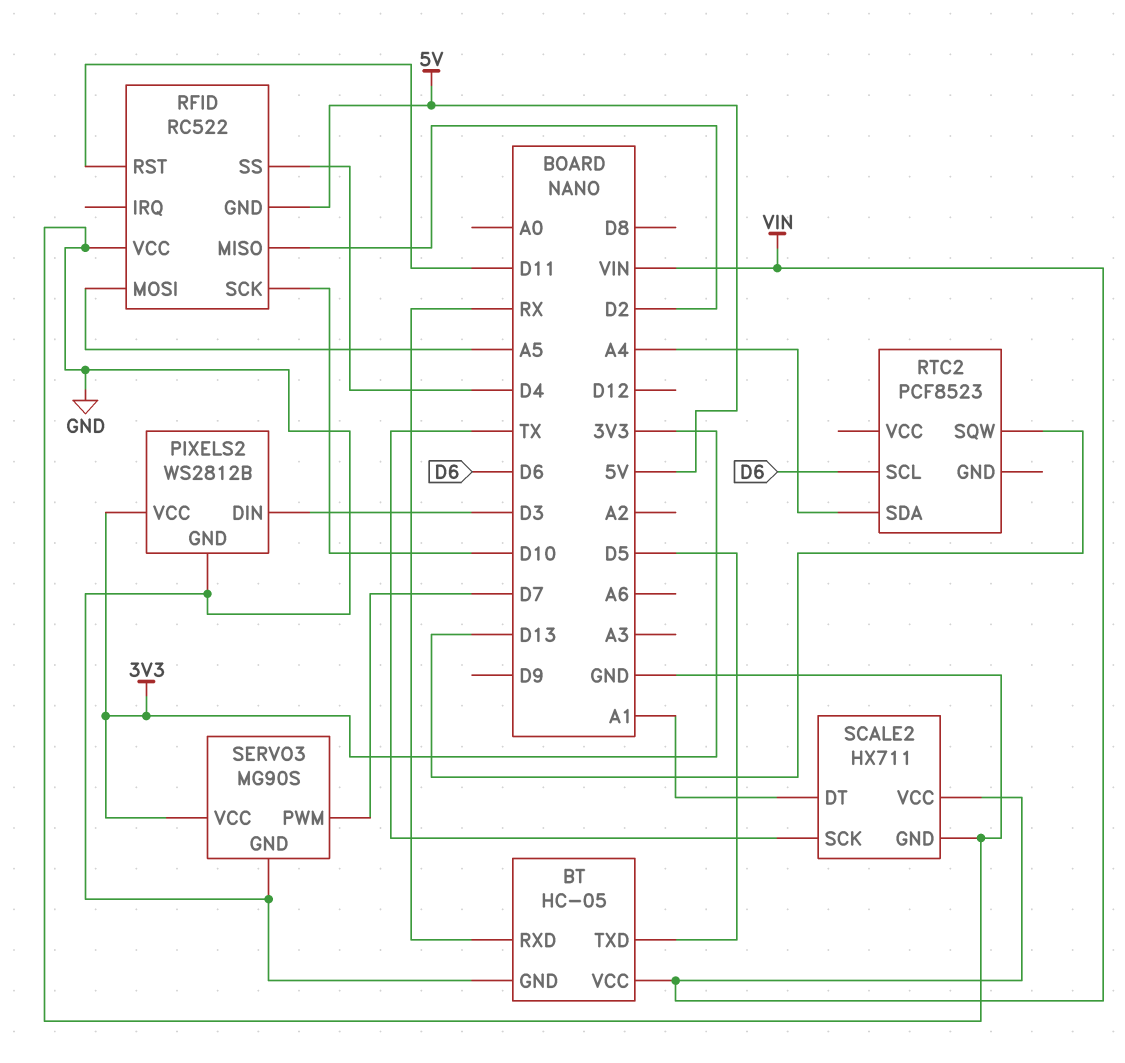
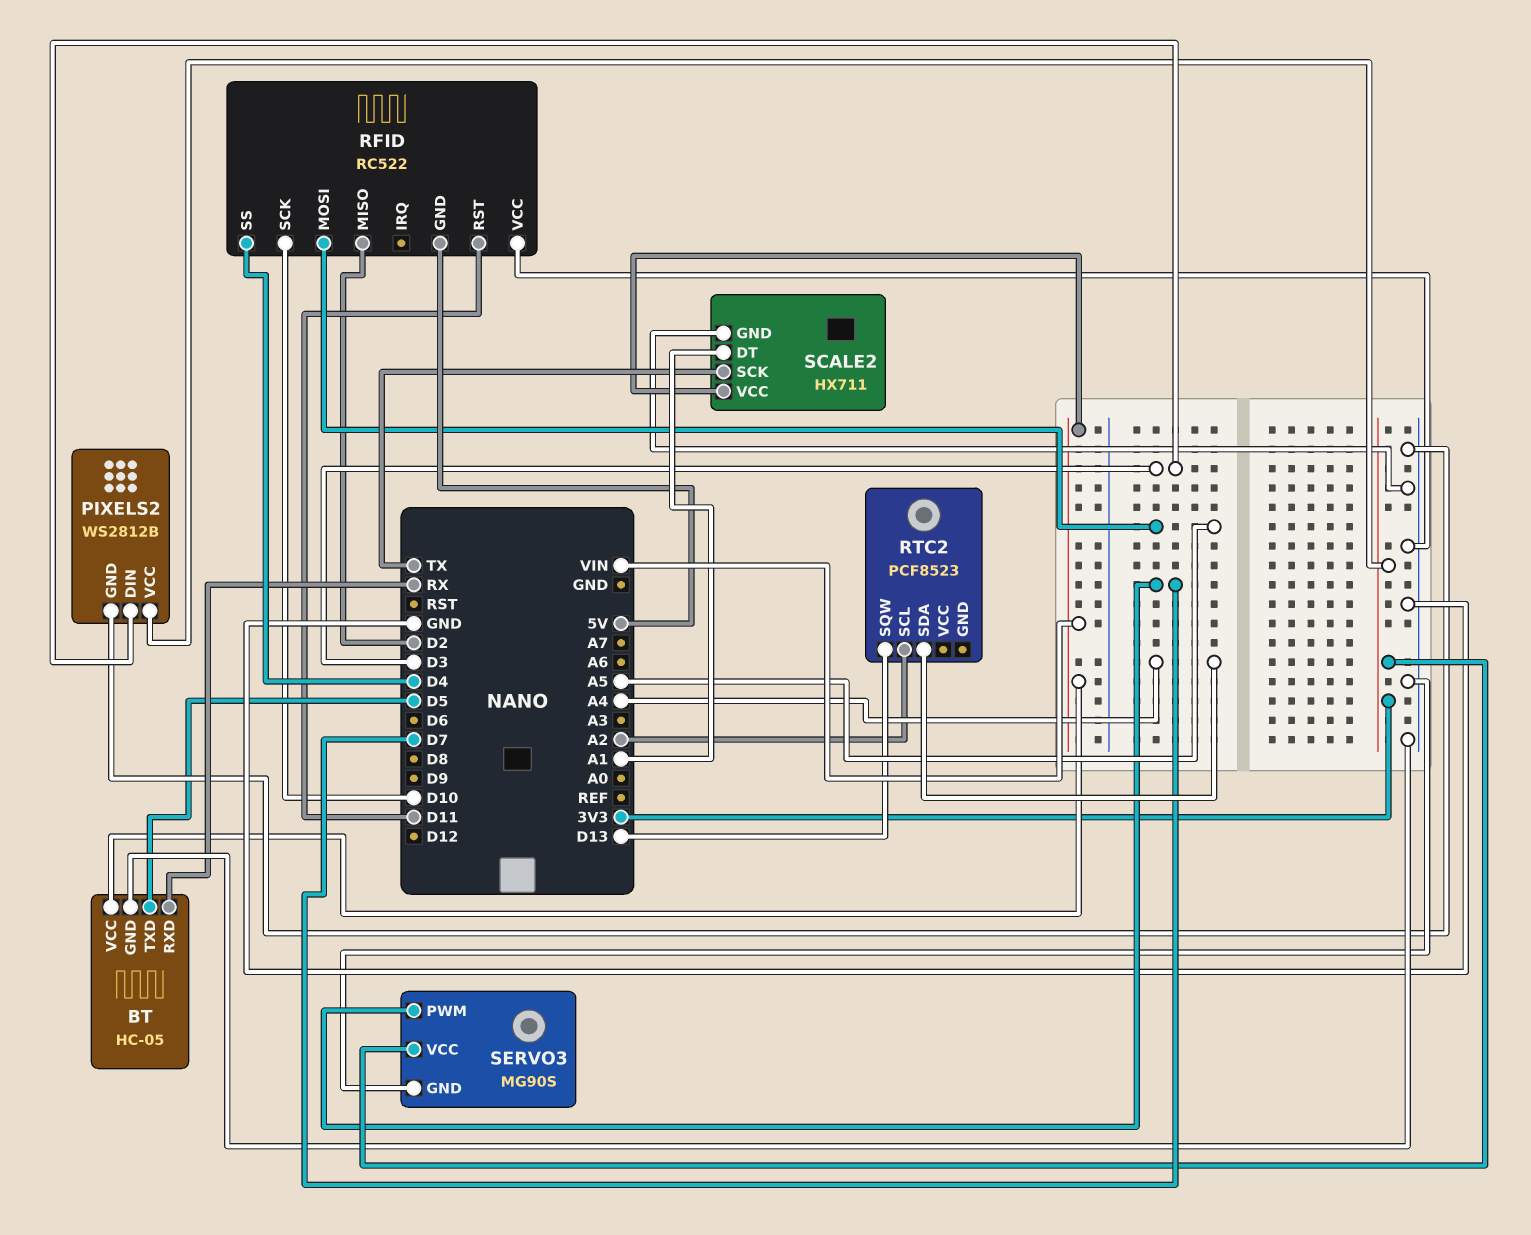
RTC2 pin SCL: D6 -> A2

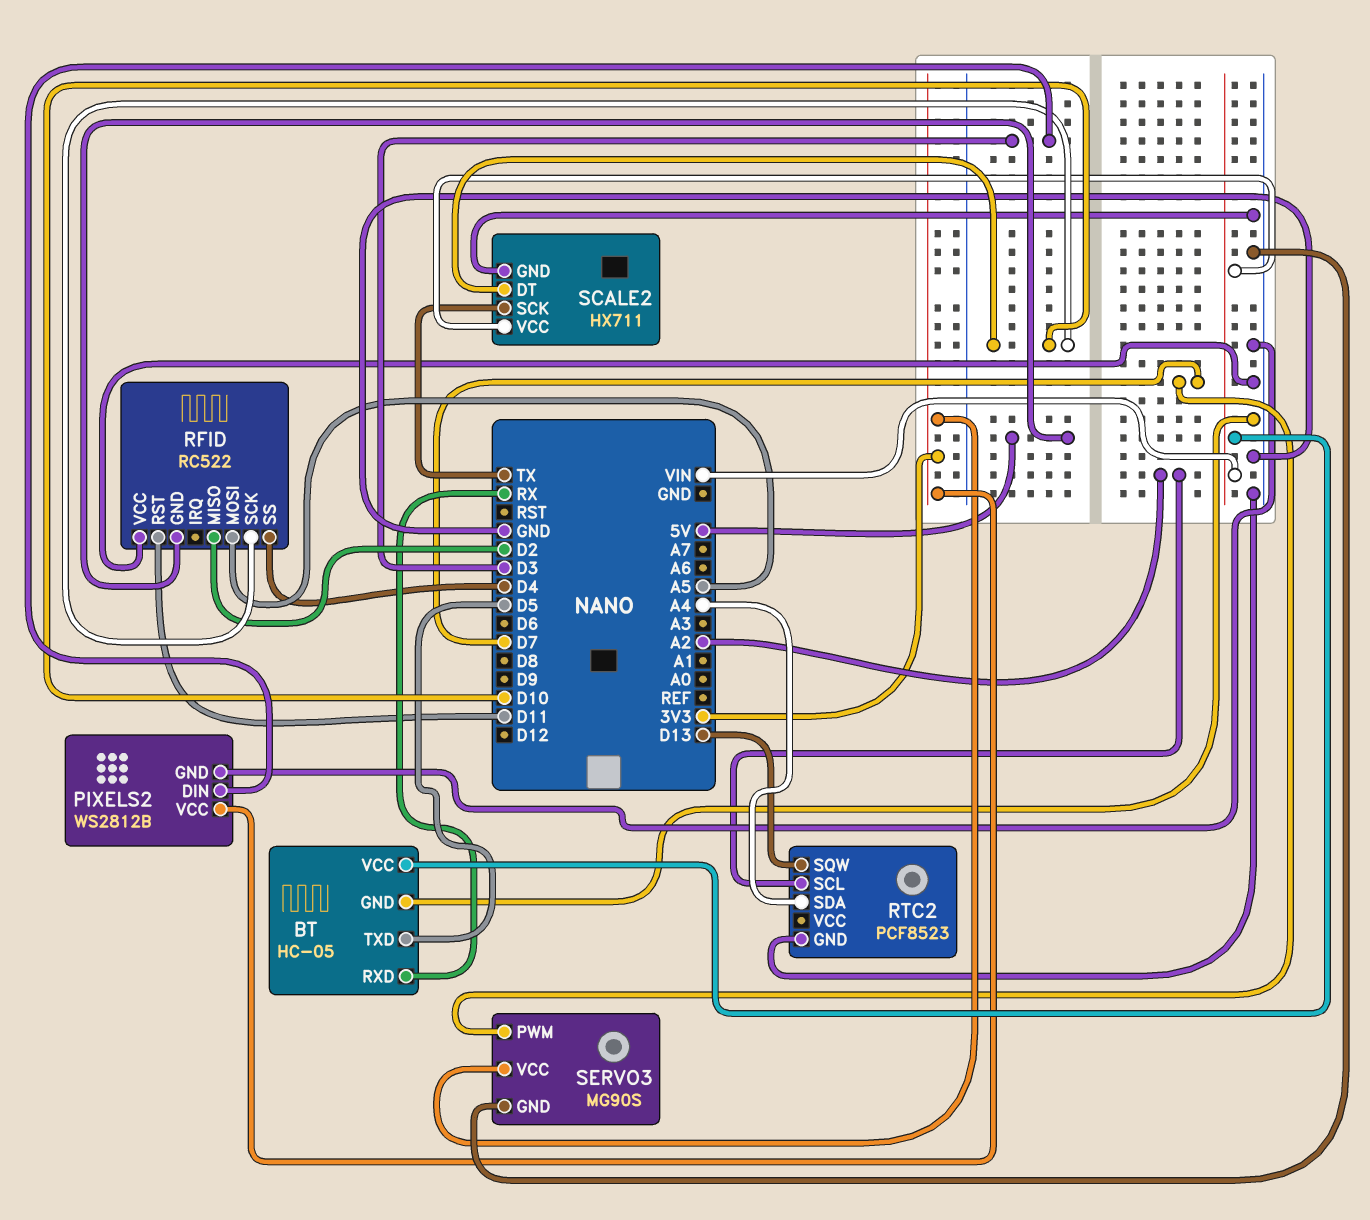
RTC2 pin GND: none -> GND
SCALE2 pin DT: A1 -> D10

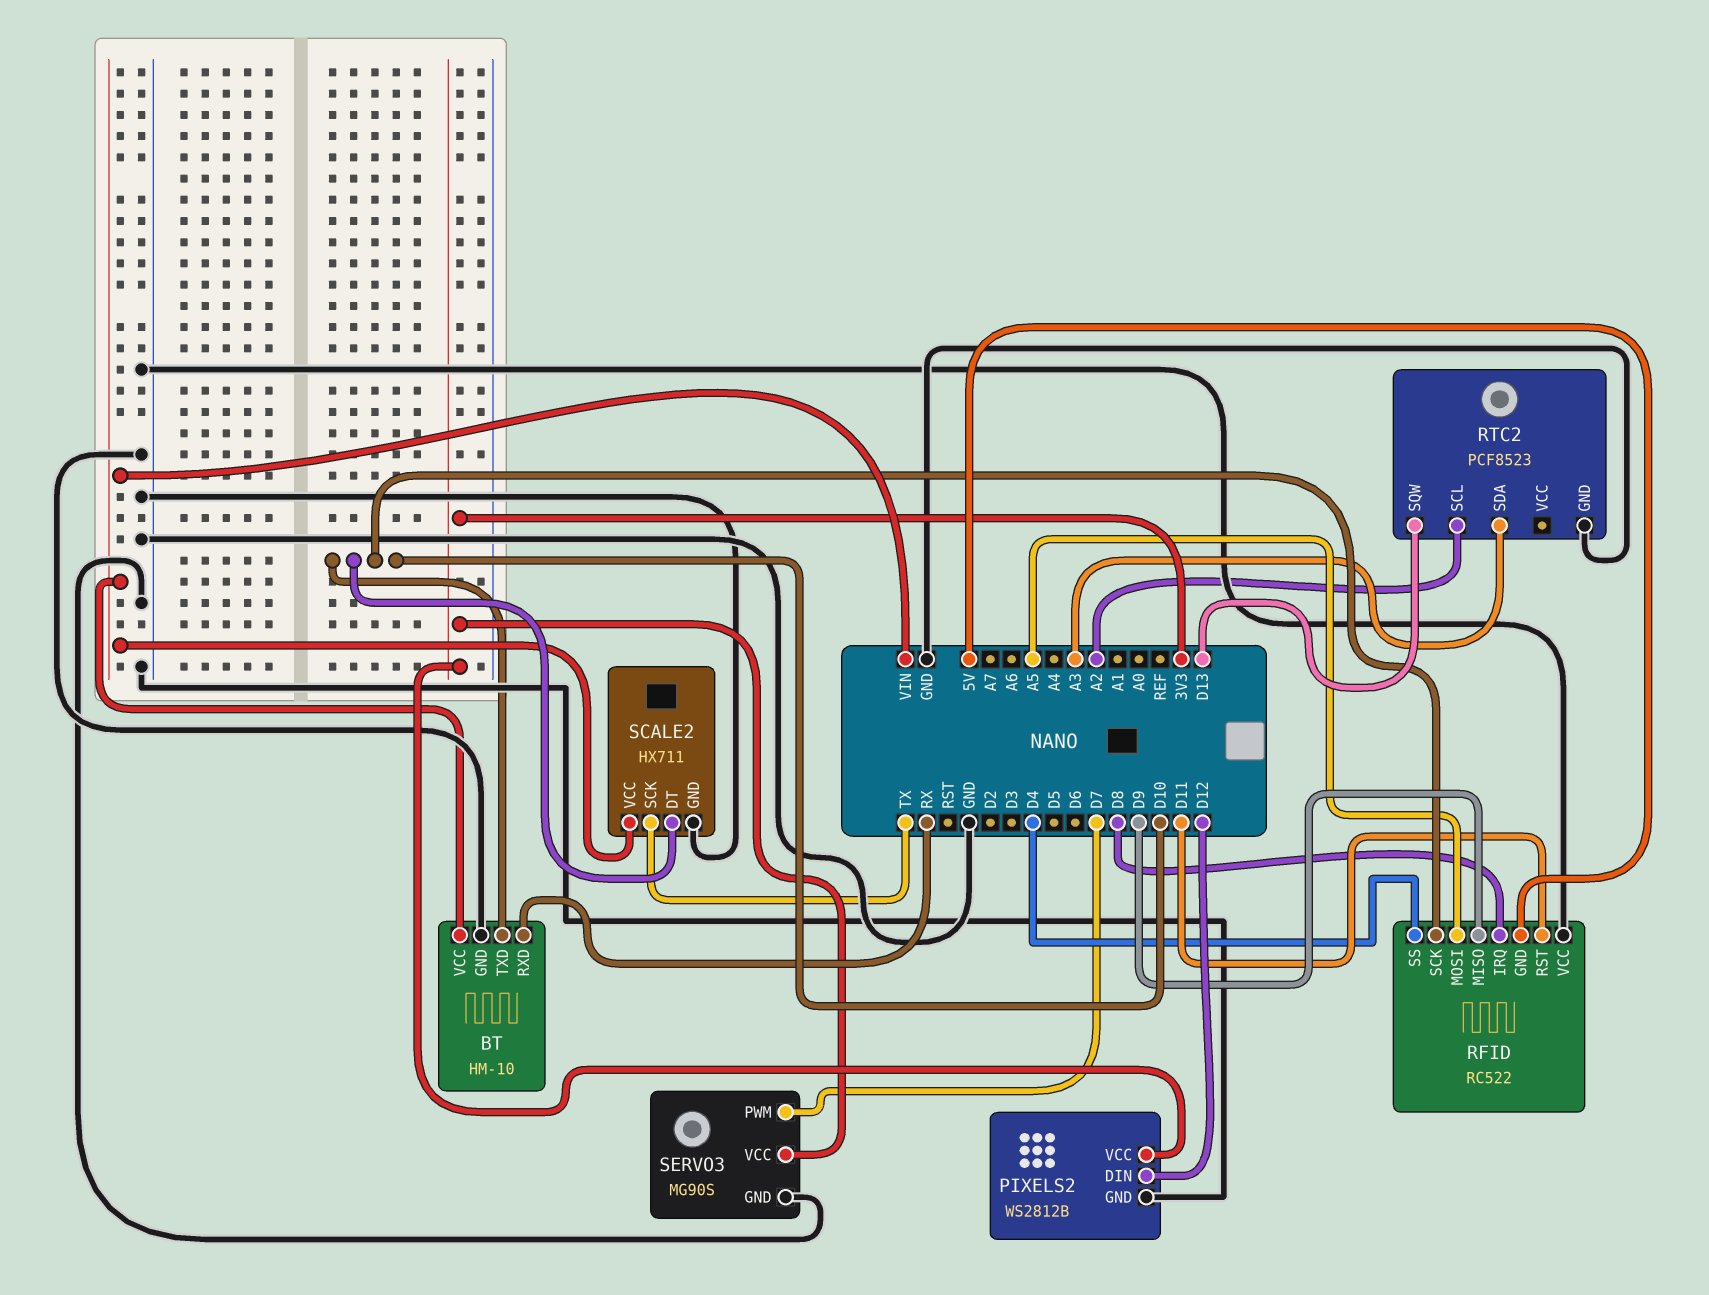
BT: HC-05 -> HM-10
BT pin TXD: D5 -> D10
PIXELS2 pin DIN: D3 -> D12
RFID pin IRQ: none -> D8
RFID pin MISO: D2 -> D9
RTC2 pin SDA: A4 -> A3

